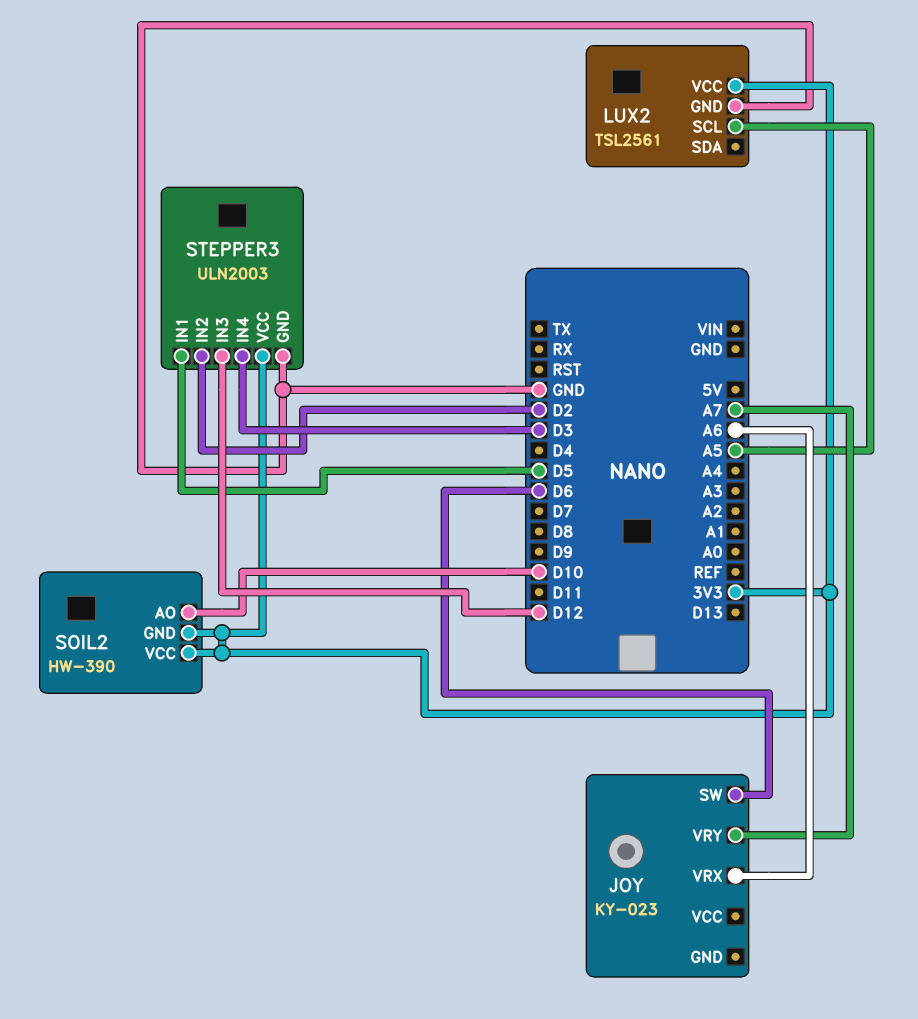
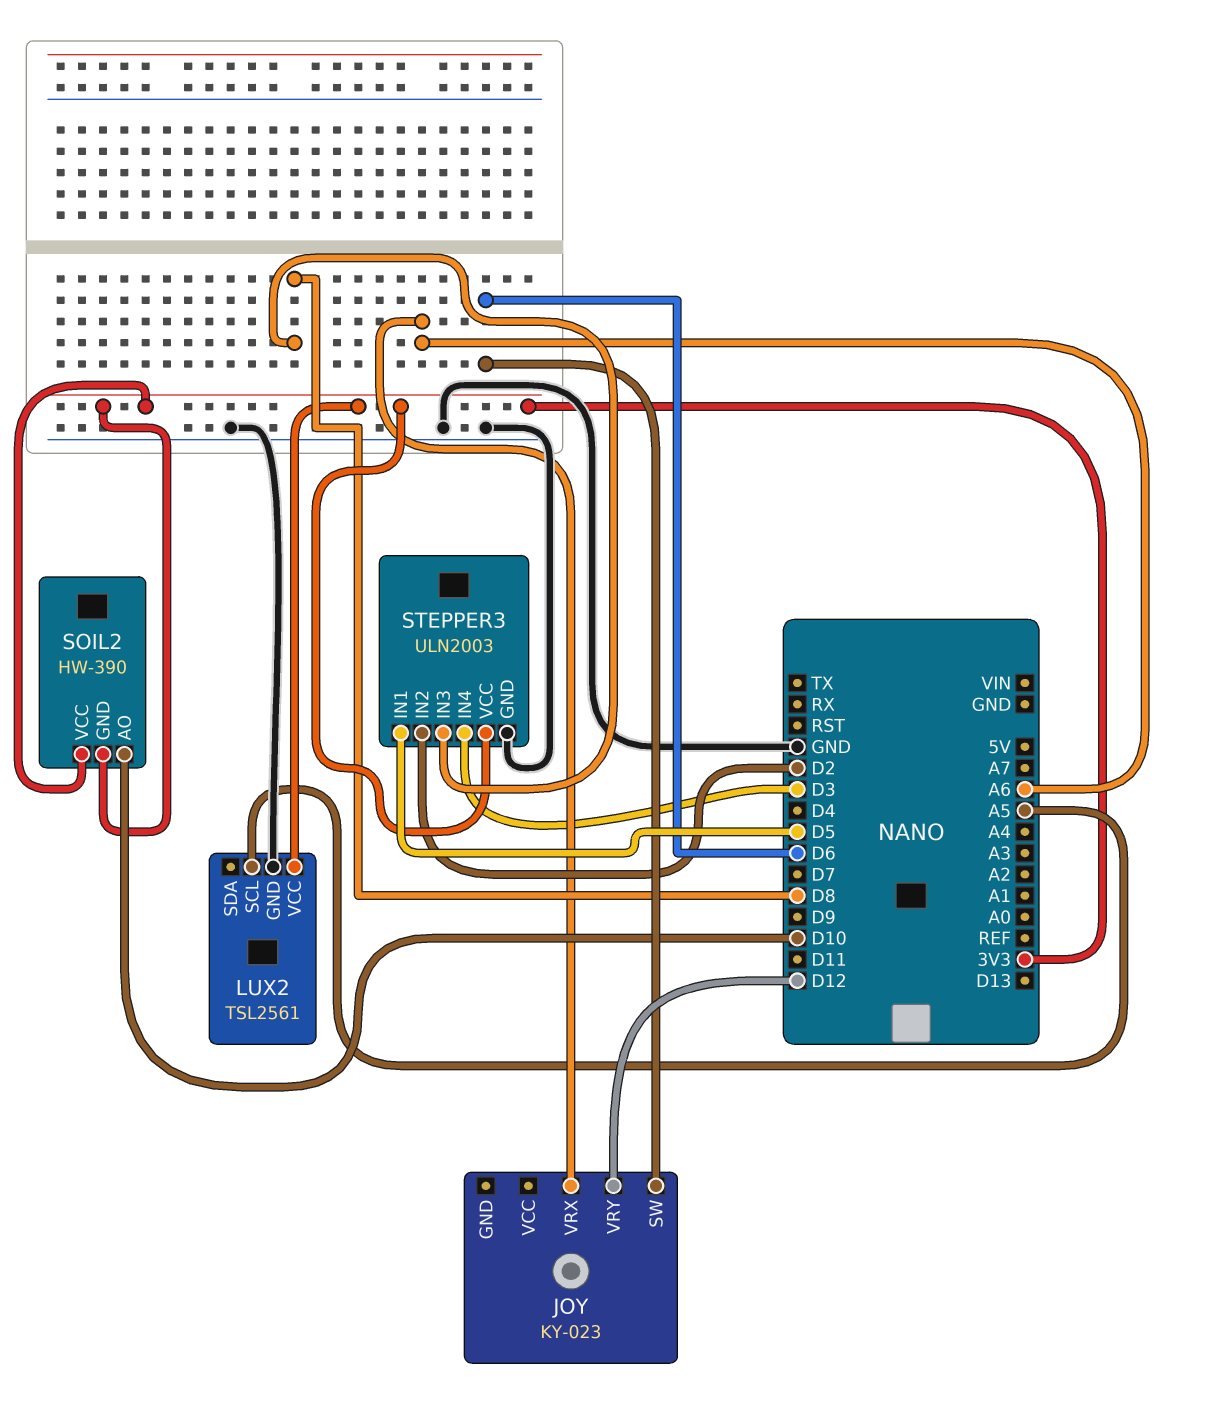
JOY pin VRY: A7 -> D12
STEPPER3 pin IN3: D12 -> D8

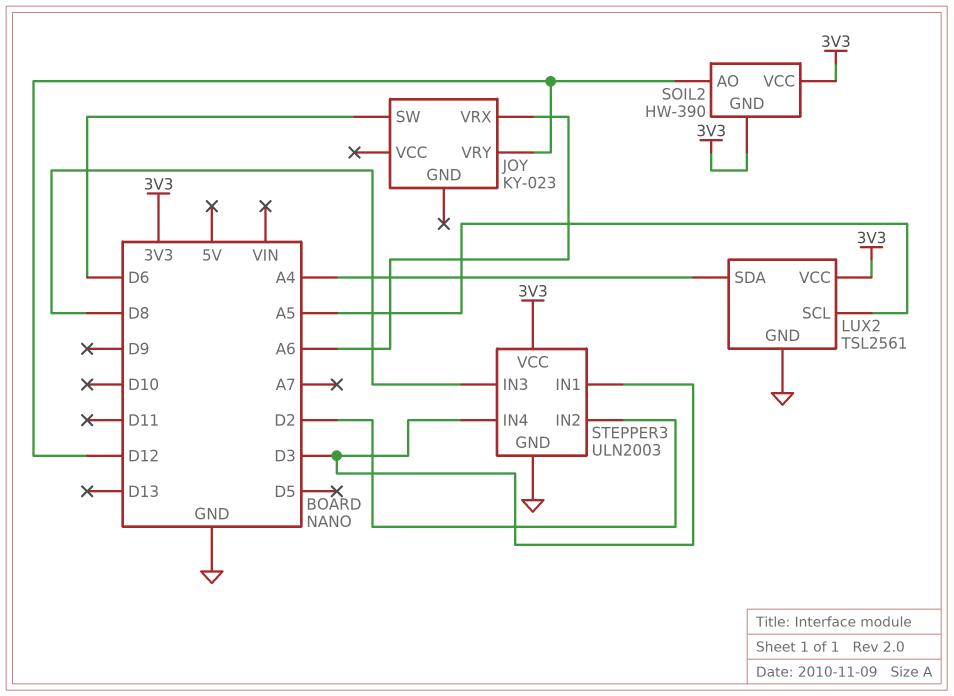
LUX2 pin SDA: none -> A4
SOIL2 pin AO: D10 -> D12
STEPPER3 pin IN1: D5 -> D3

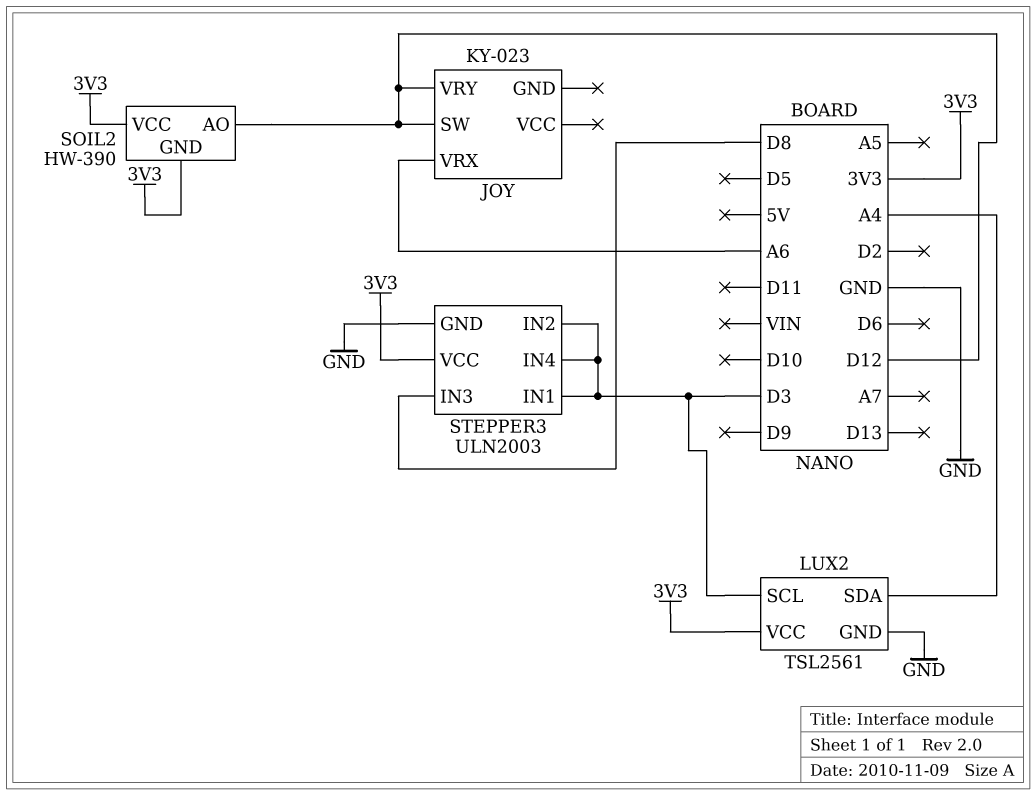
JOY pin SW: D6 -> D12
LUX2 pin SCL: A5 -> D3
STEPPER3 pin IN2: D2 -> D3

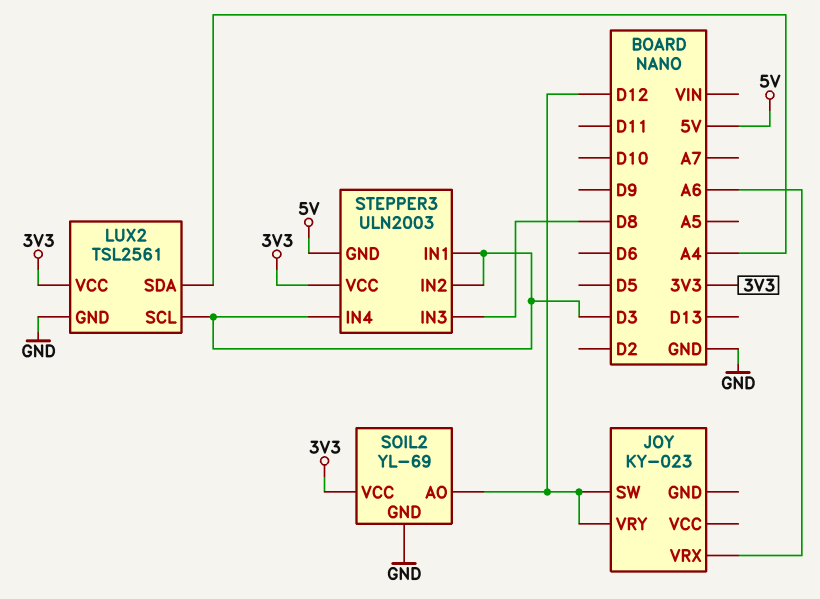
SOIL2: HW-390 -> YL-69
SOIL2 pin GND: 3V3 -> GND
STEPPER3 pin GND: GND -> 5V

